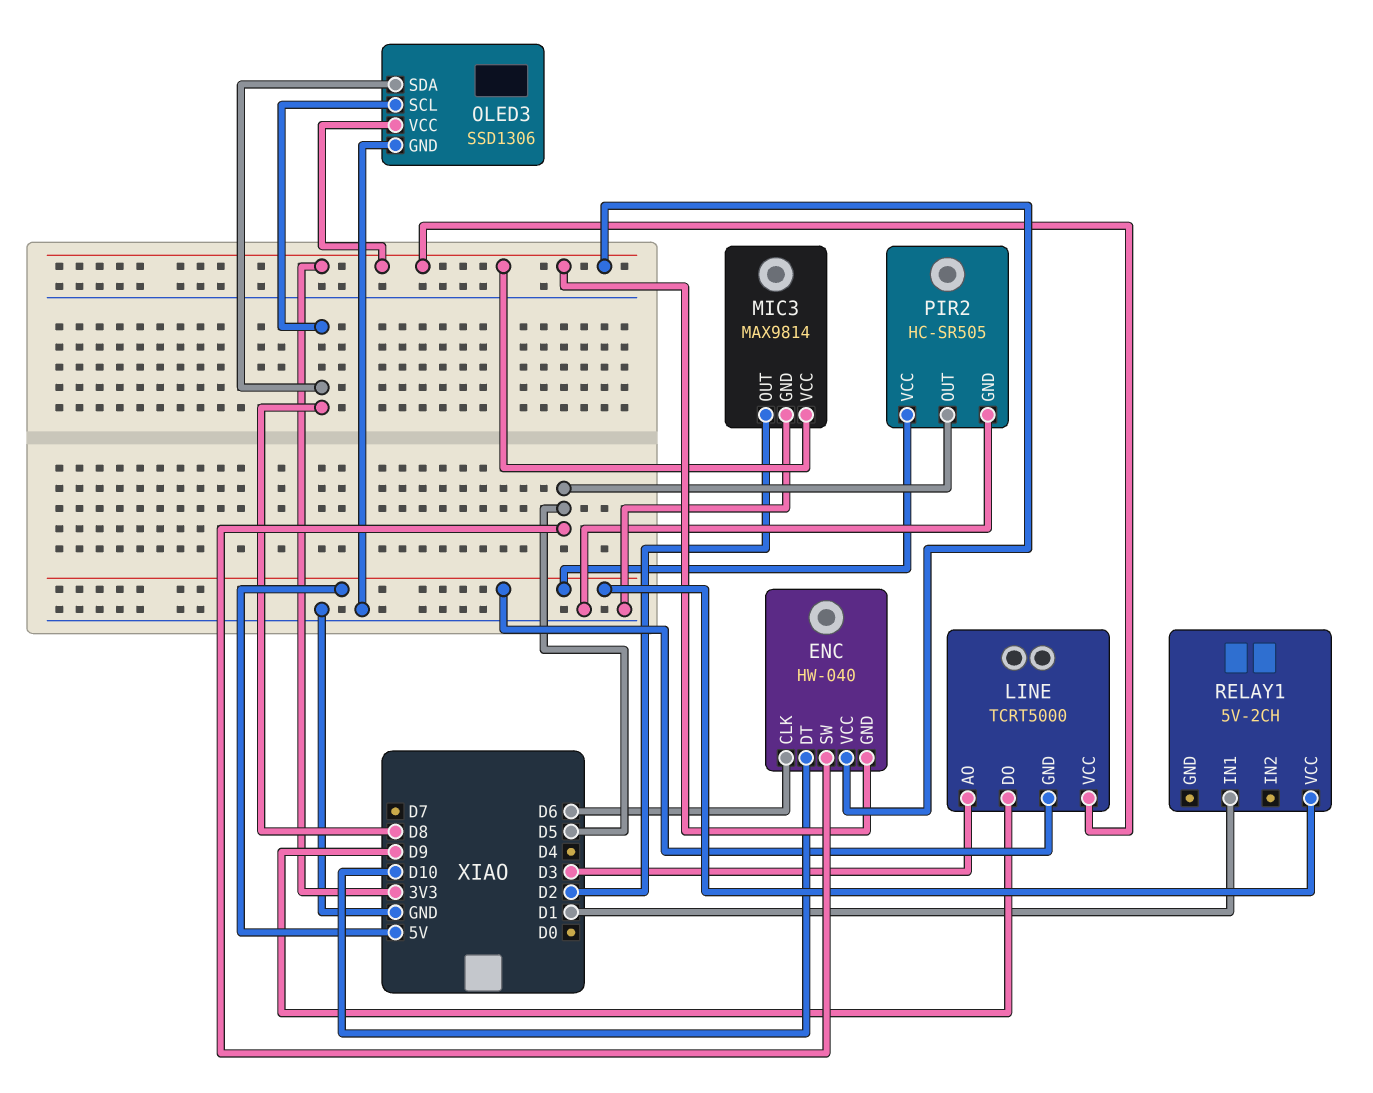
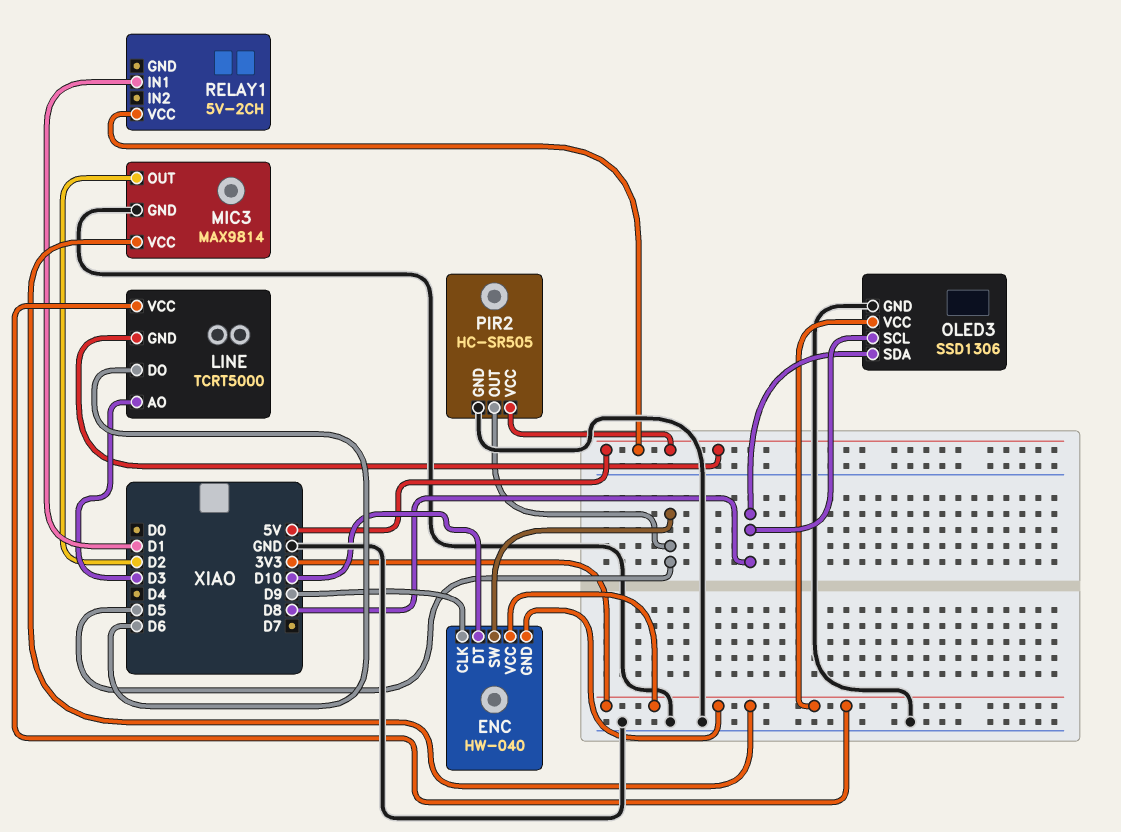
ENC pin CLK: D6 -> D9
LINE pin DO: D9 -> D6

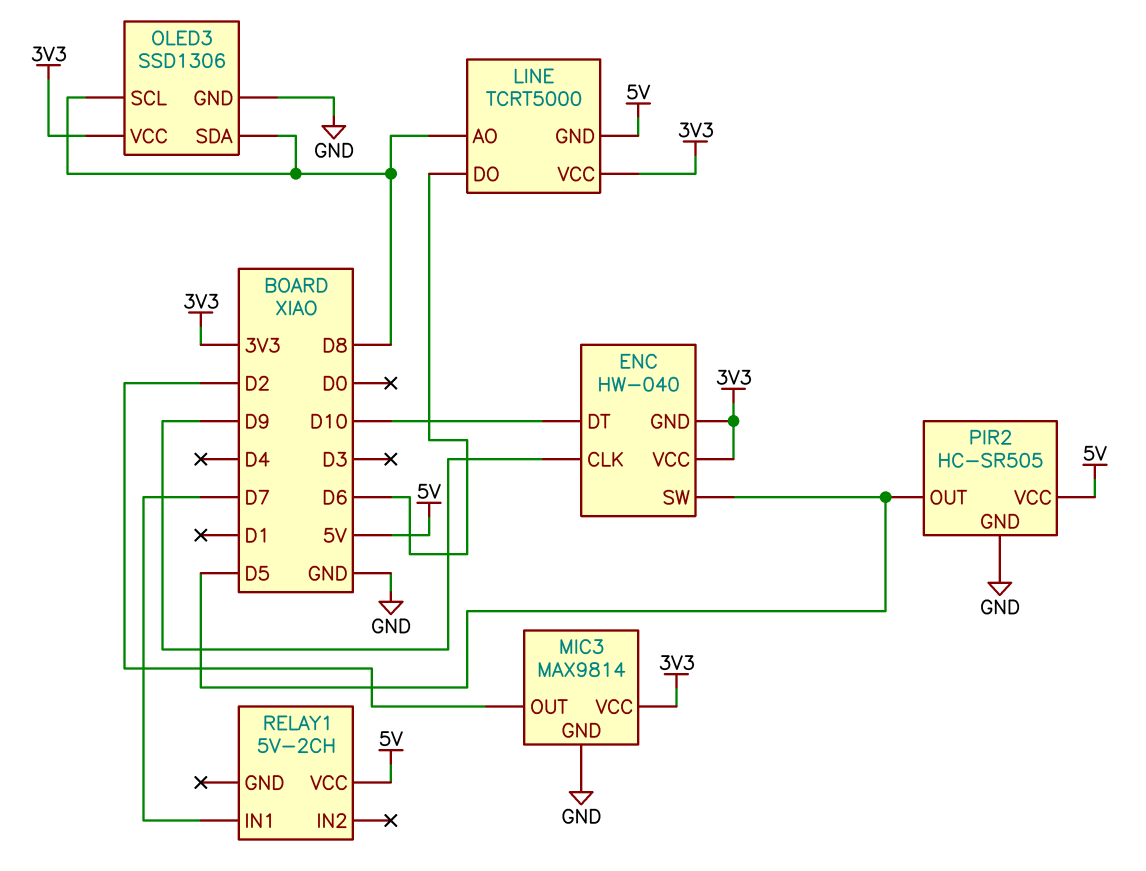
LINE pin AO: D3 -> D8
RELAY1 pin IN1: D1 -> D7

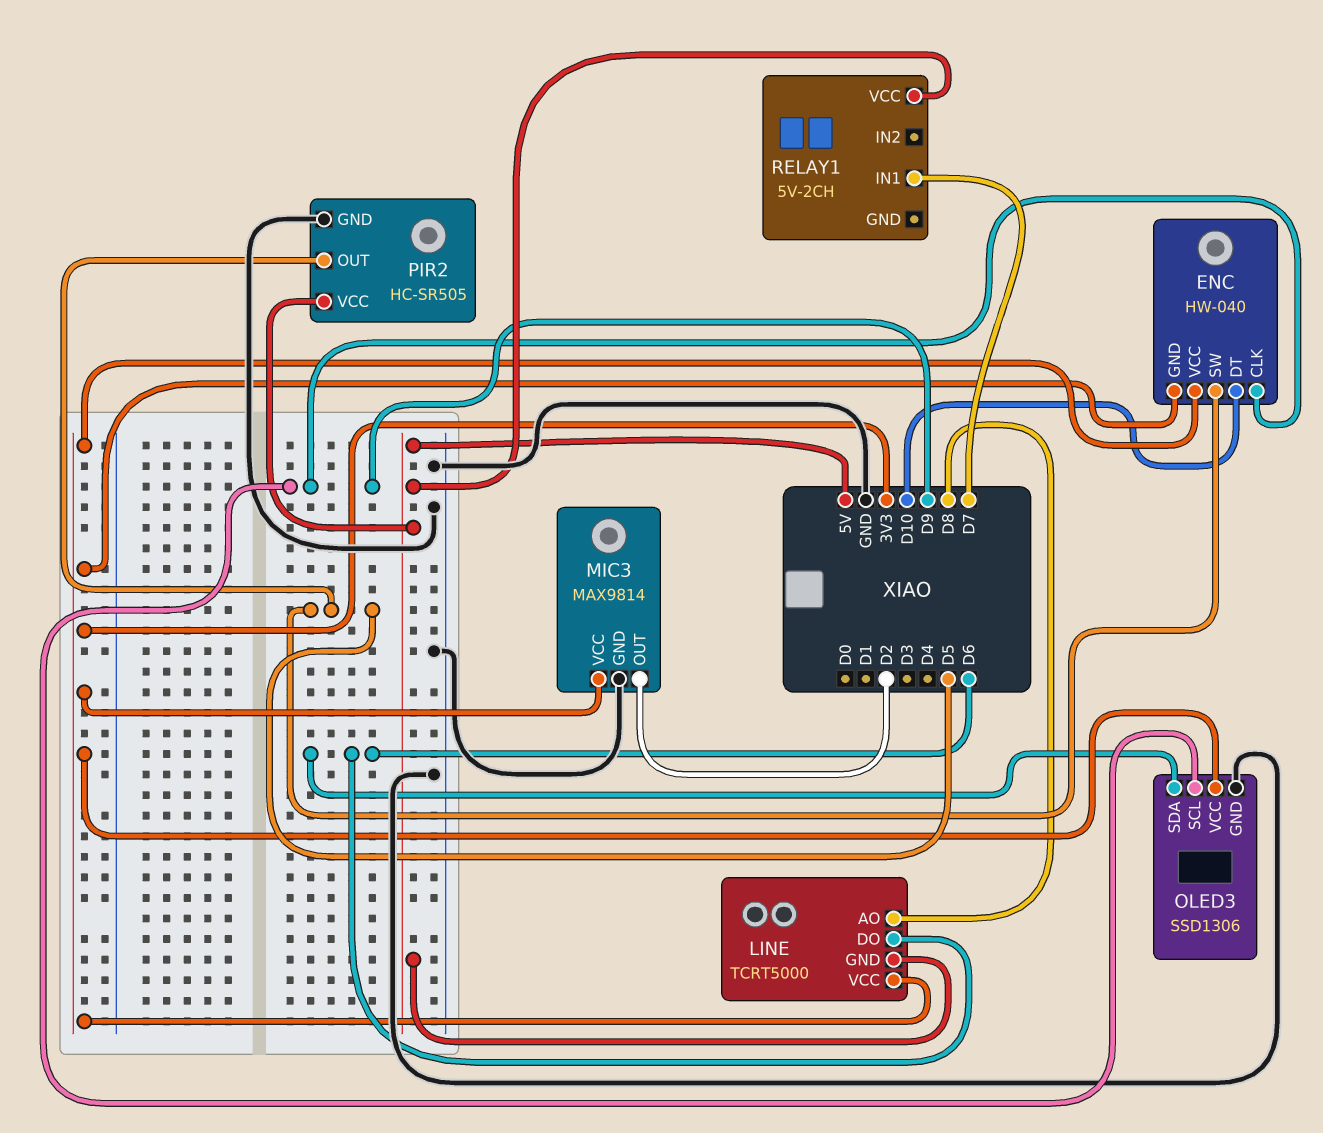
OLED3 pin SCL: D8 -> D9
OLED3 pin SDA: D8 -> D6

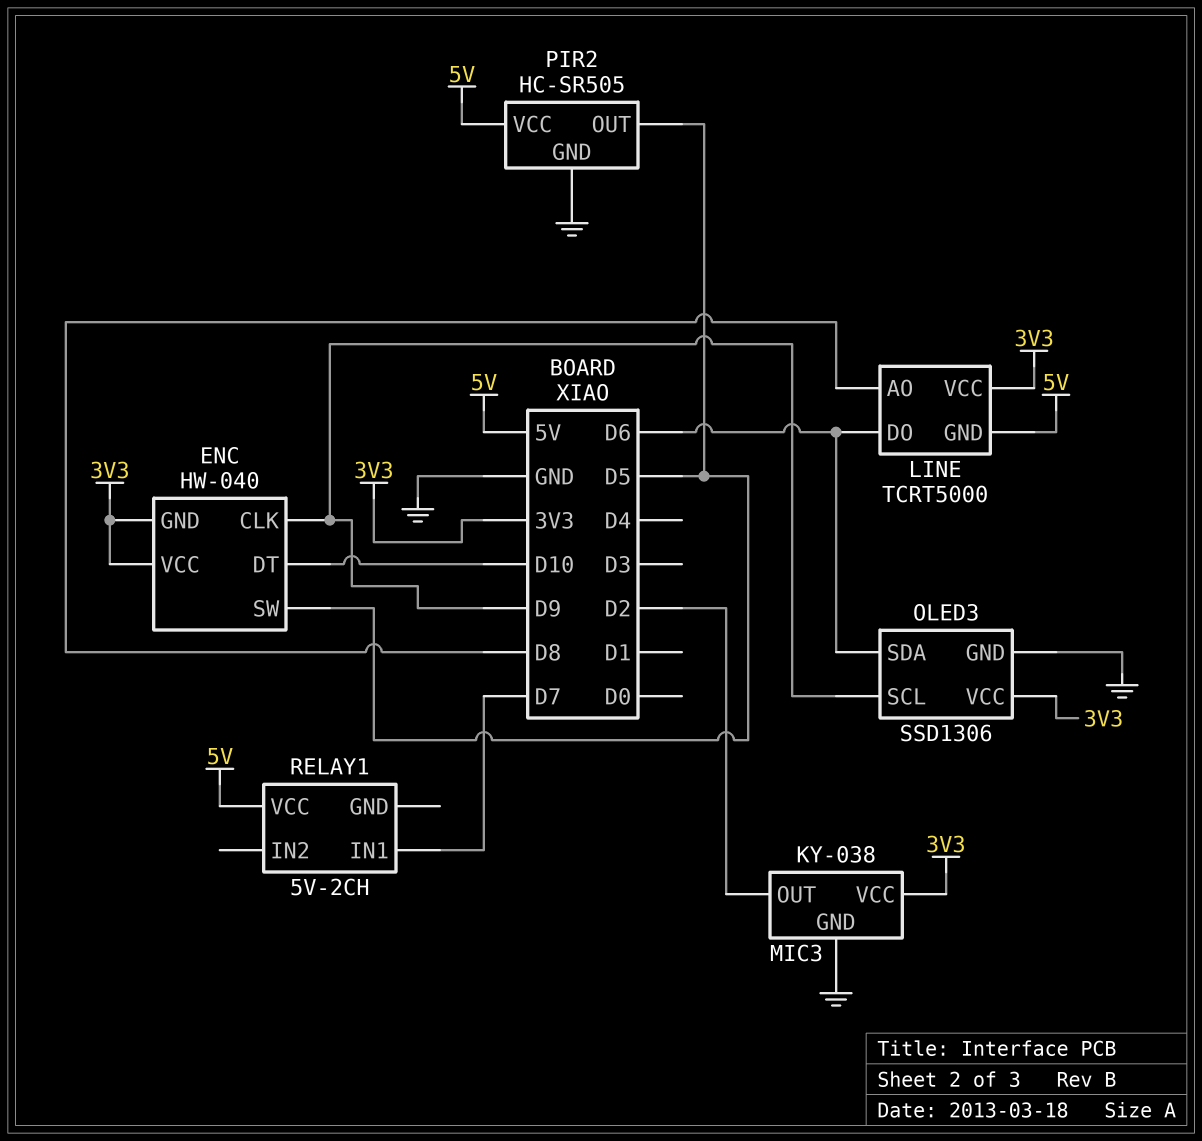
MIC3: MAX9814 -> KY-038

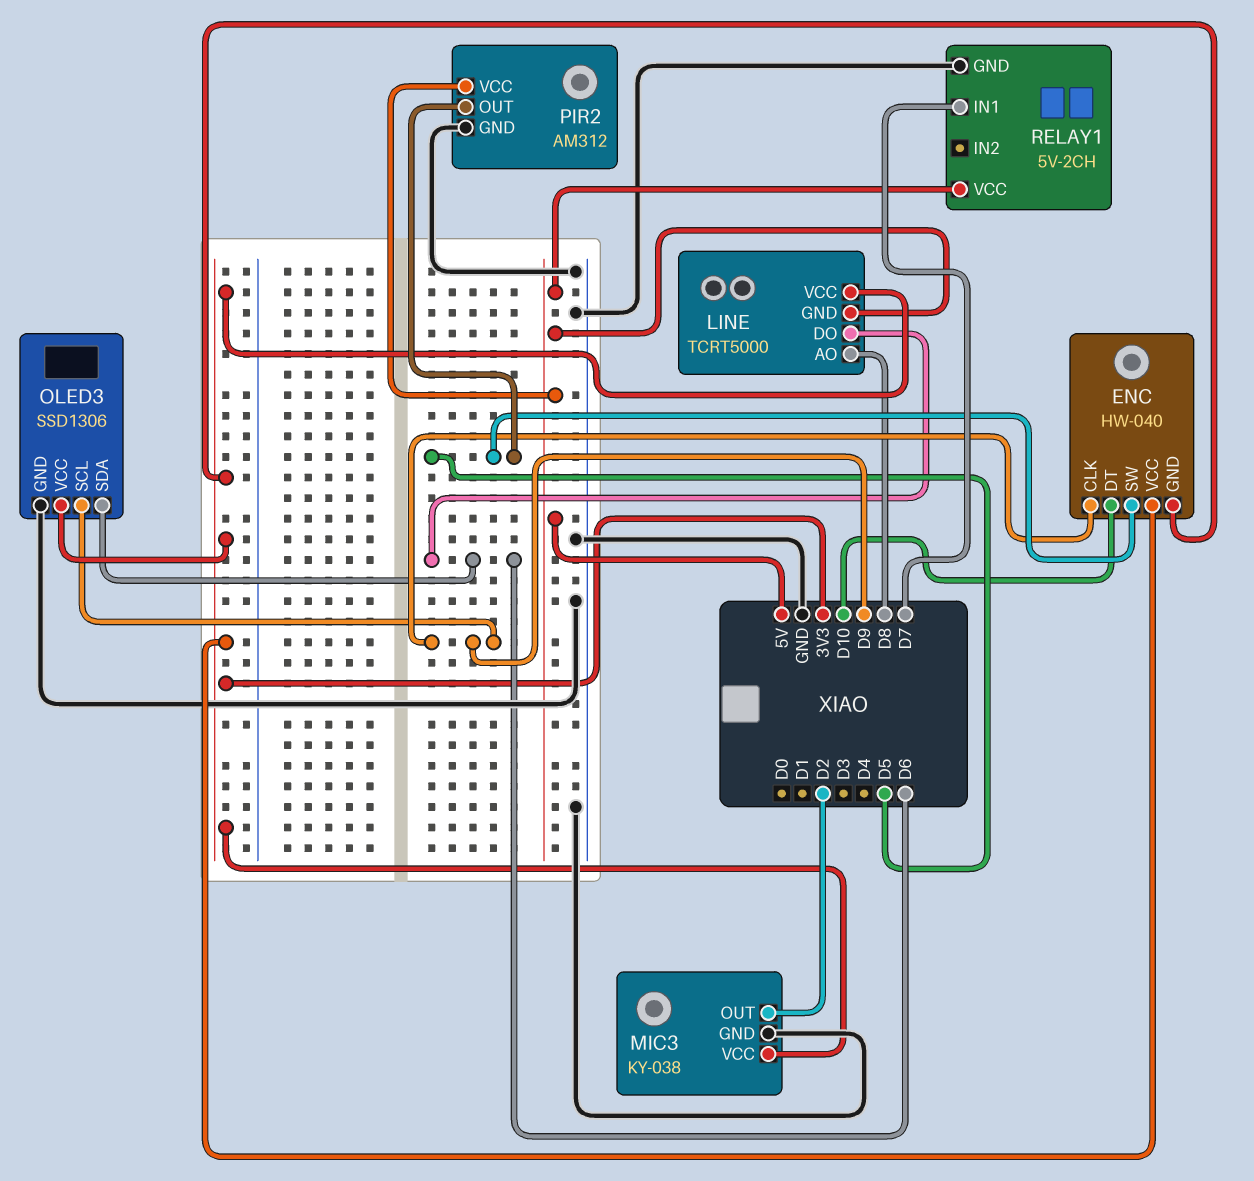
PIR2: HC-SR505 -> AM312
RELAY1 pin GND: none -> GND

